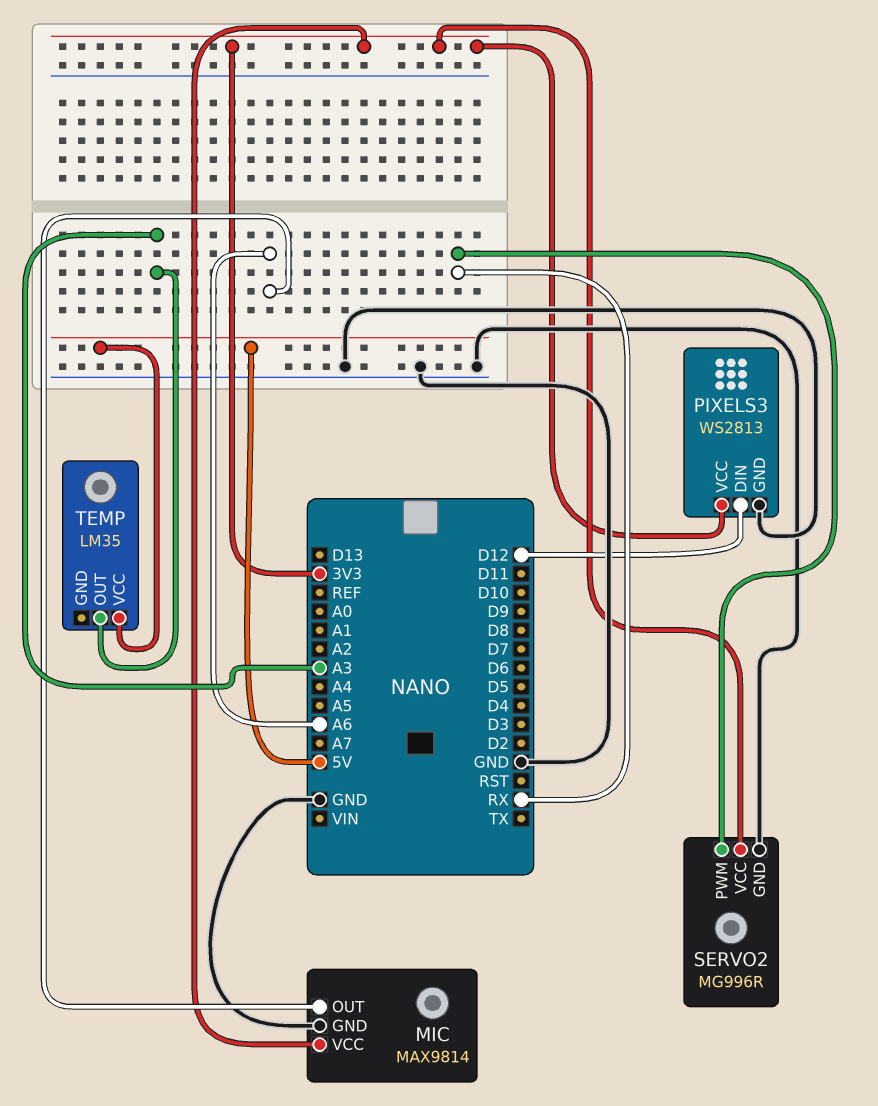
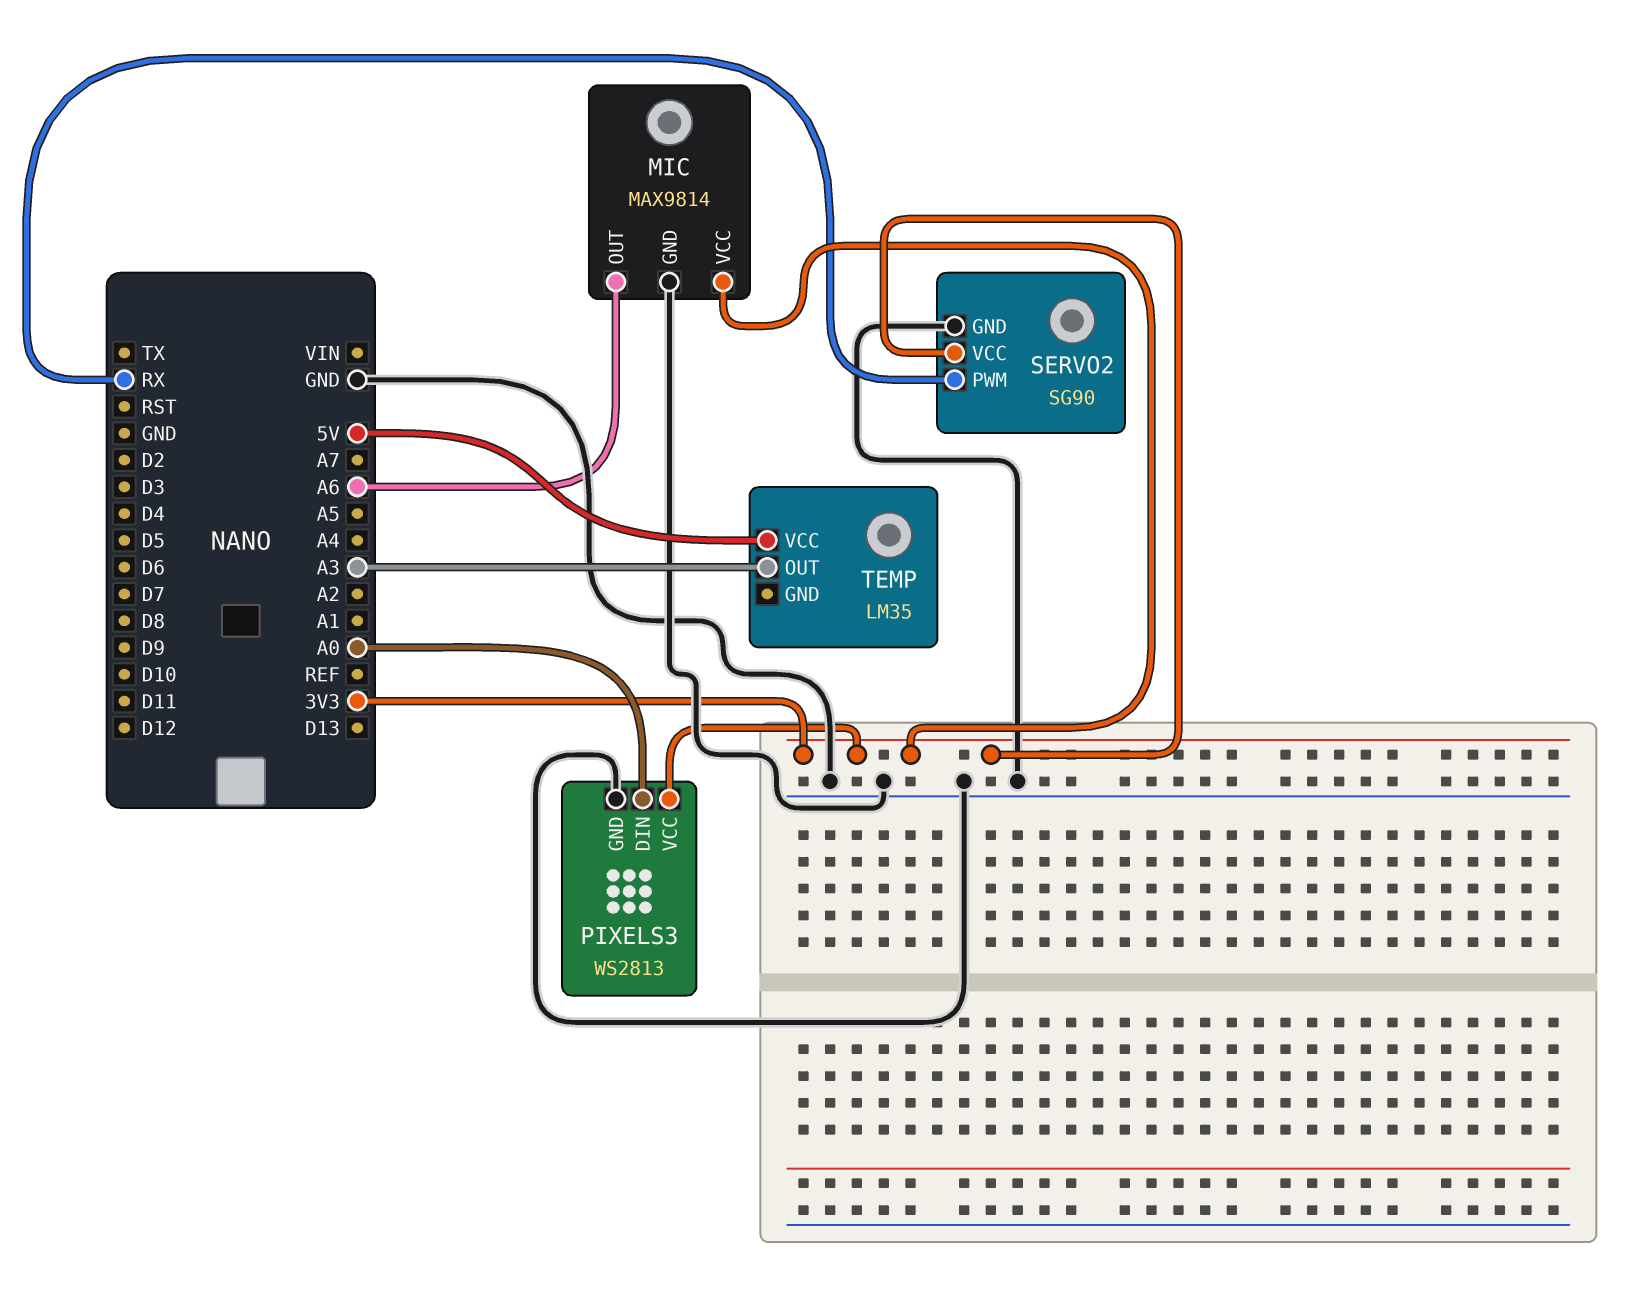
PIXELS3 pin DIN: D12 -> A0
SERVO2: MG996R -> SG90

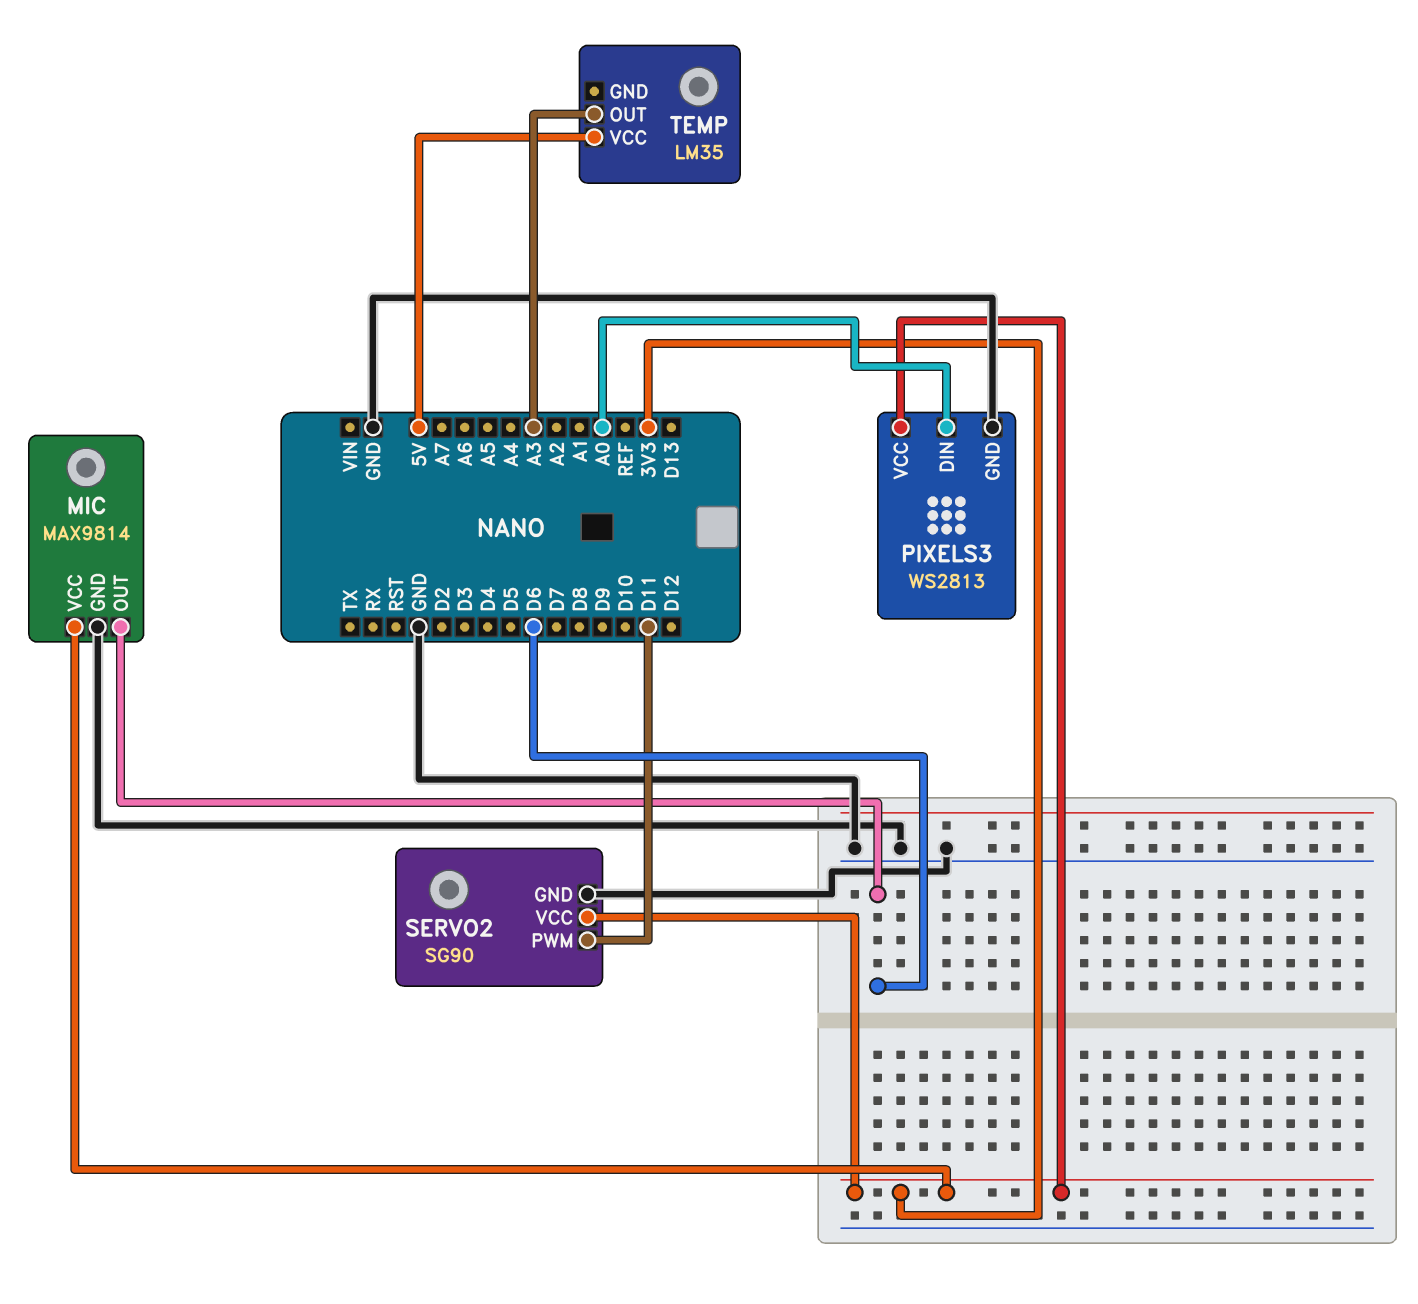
MIC pin OUT: A6 -> D6
SERVO2 pin PWM: RX -> D11

